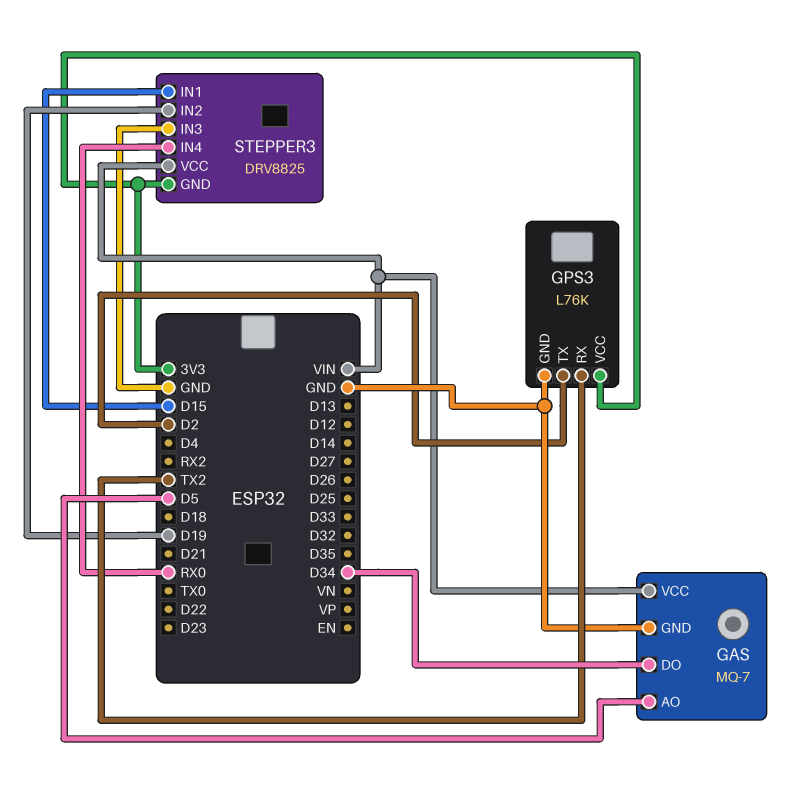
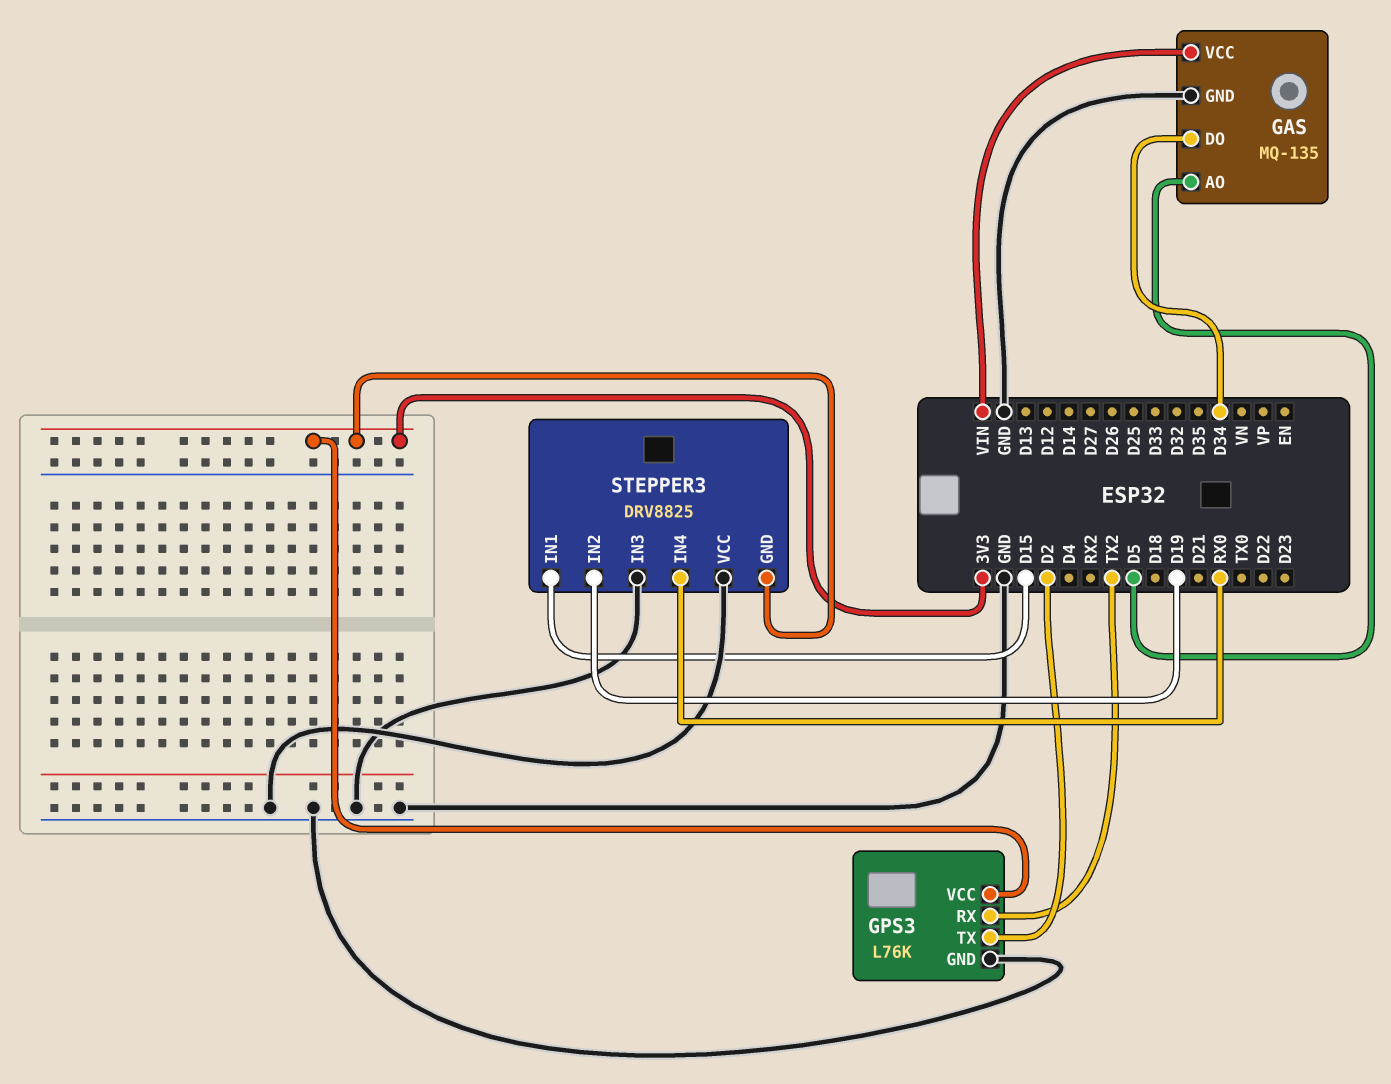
GAS: MQ-7 -> MQ-135
STEPPER3 pin VCC: VIN -> GND

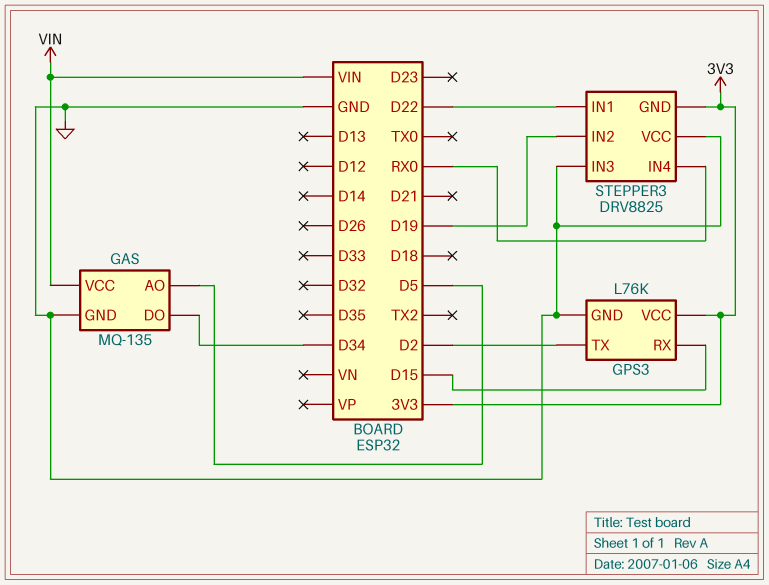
GPS3 pin RX: TX2 -> D15
STEPPER3 pin IN1: D15 -> D22

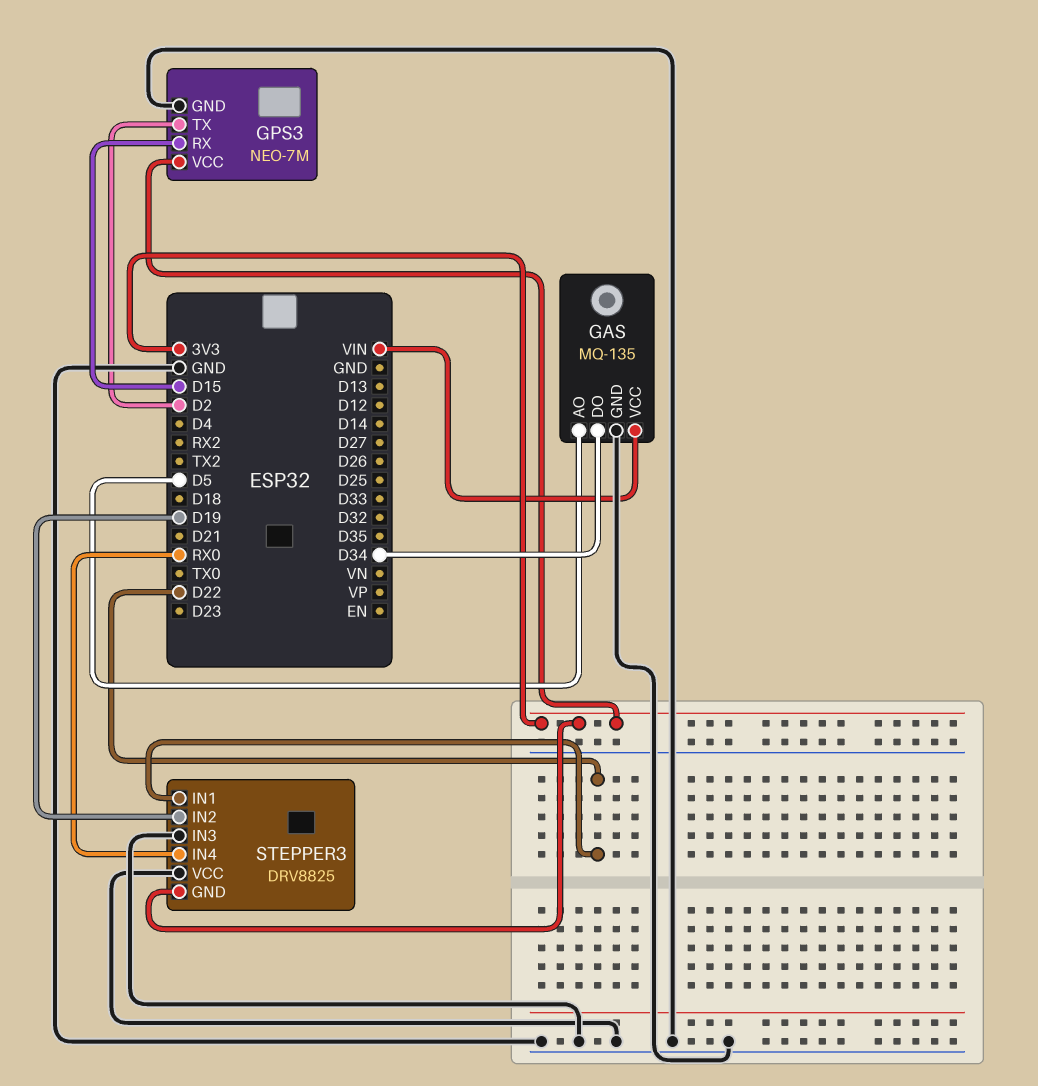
GPS3: L76K -> NEO-7M

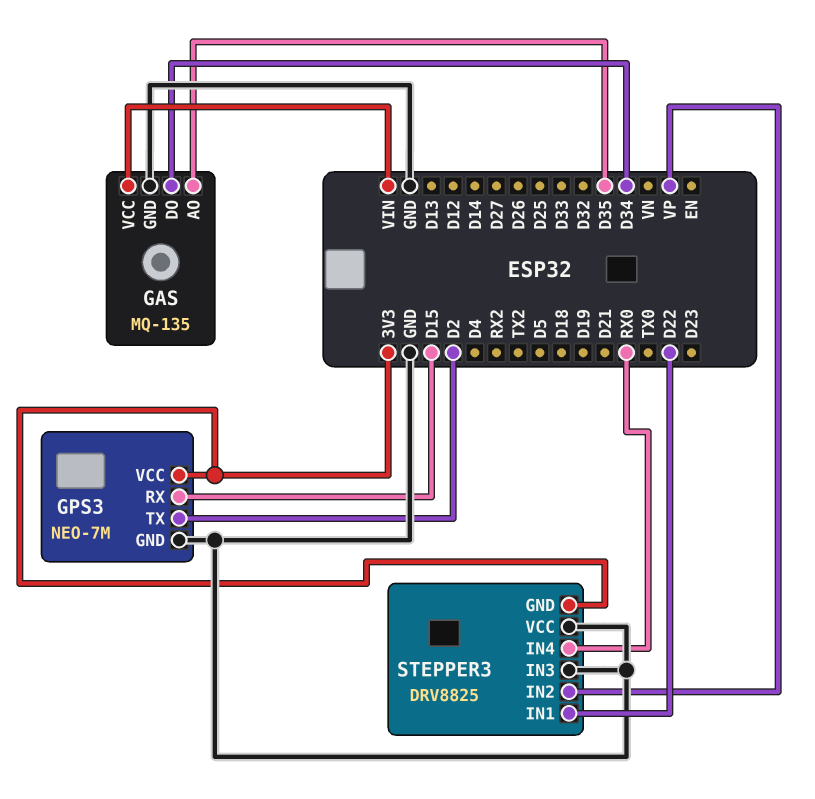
GAS pin AO: D5 -> D35
STEPPER3 pin IN2: D19 -> VP

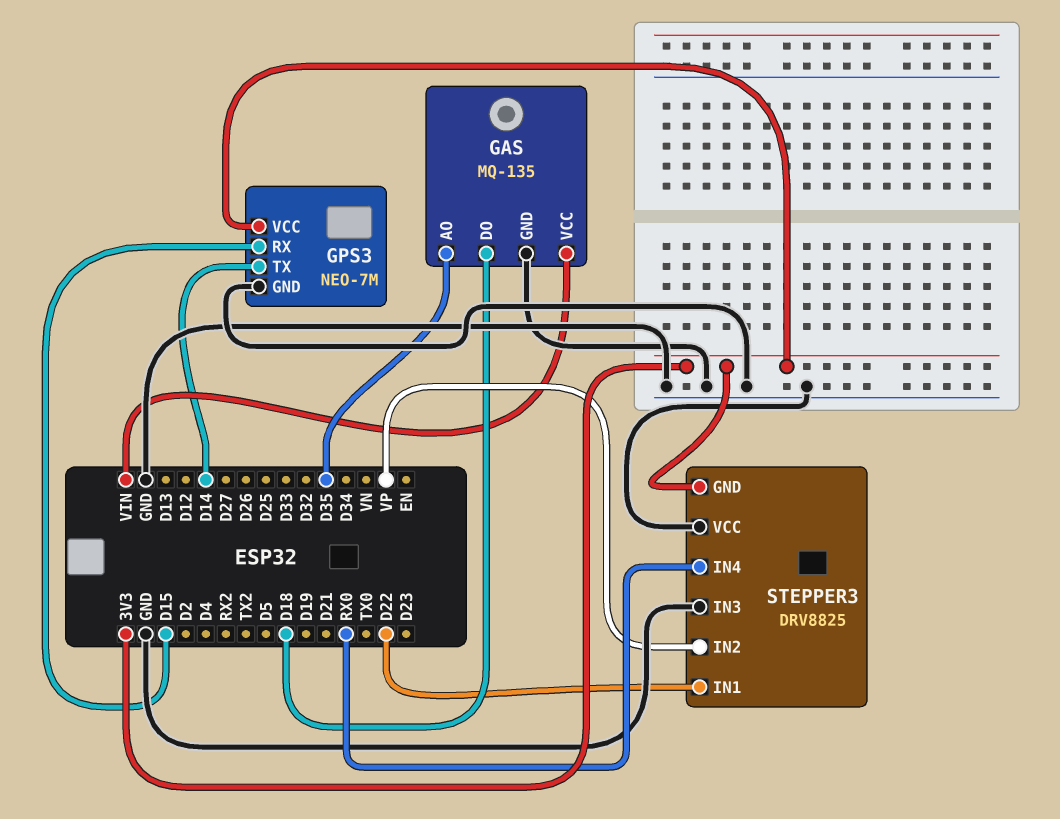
GAS pin DO: D34 -> D18
GPS3 pin TX: D2 -> D14

